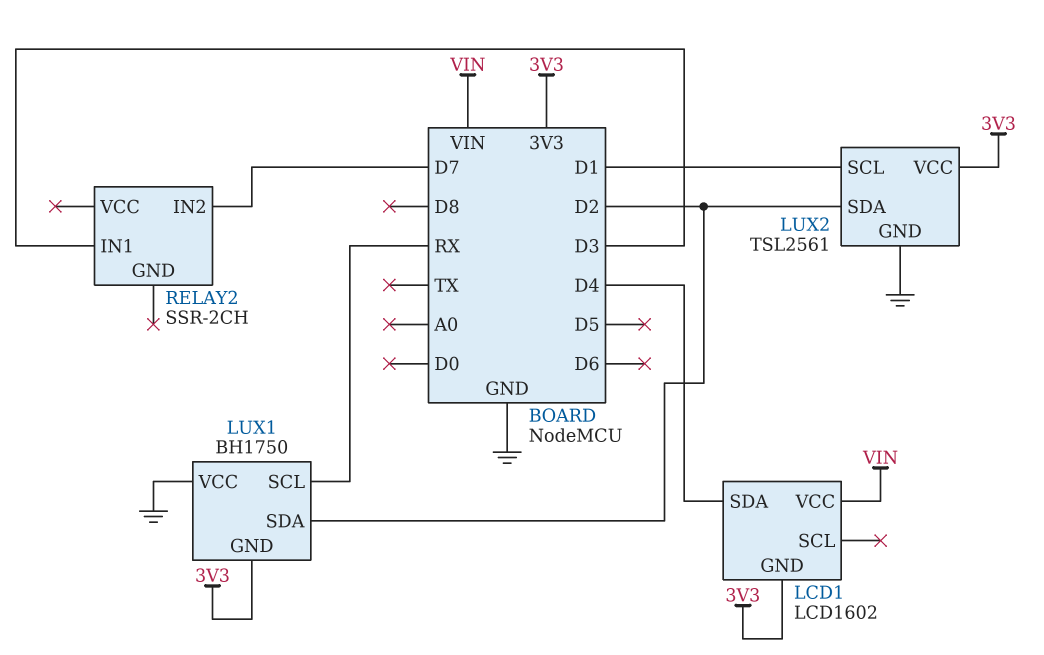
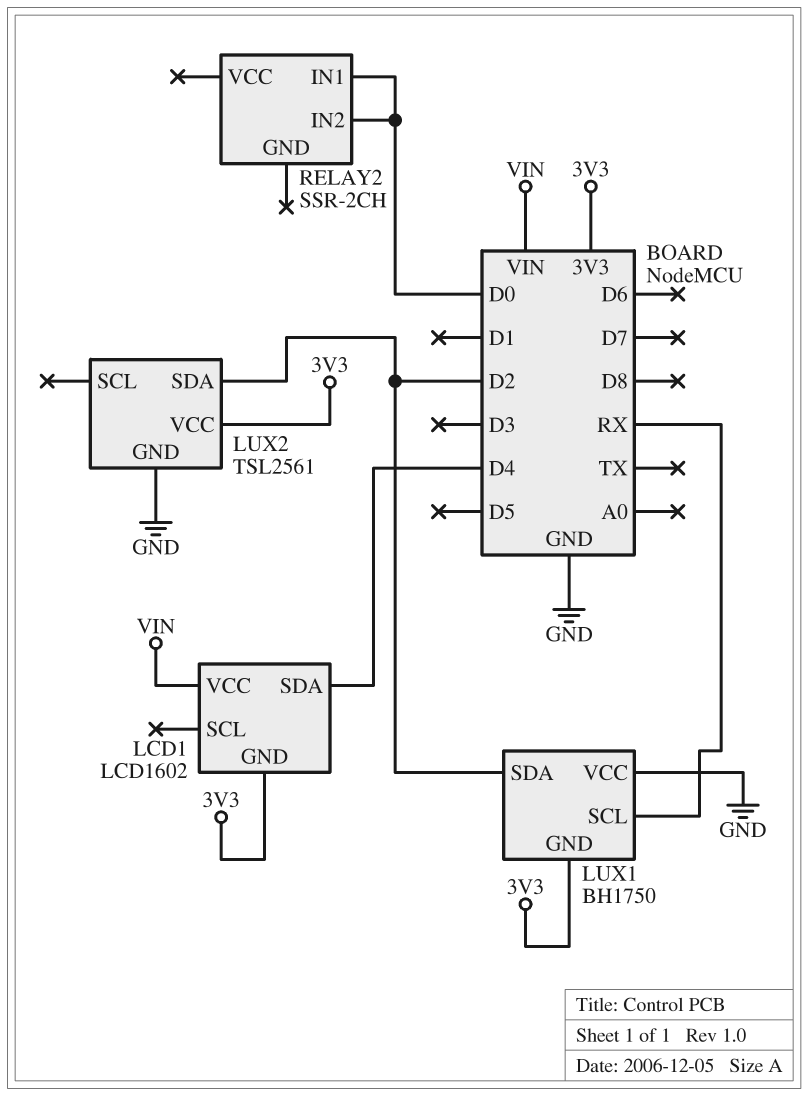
LUX2 pin SCL: D1 -> none
RELAY2 pin IN1: D3 -> D0
RELAY2 pin IN2: D7 -> D0

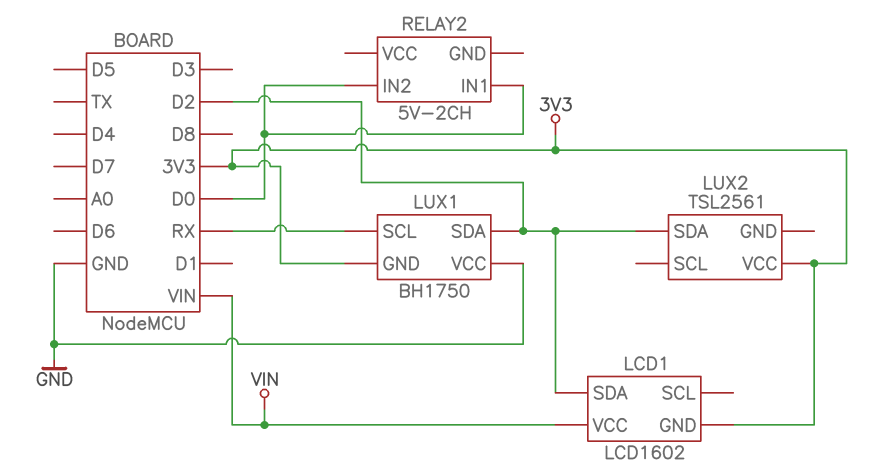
LCD1 pin SDA: D4 -> D2
LUX2 pin GND: GND -> none
RELAY2: SSR-2CH -> 5V-2CH

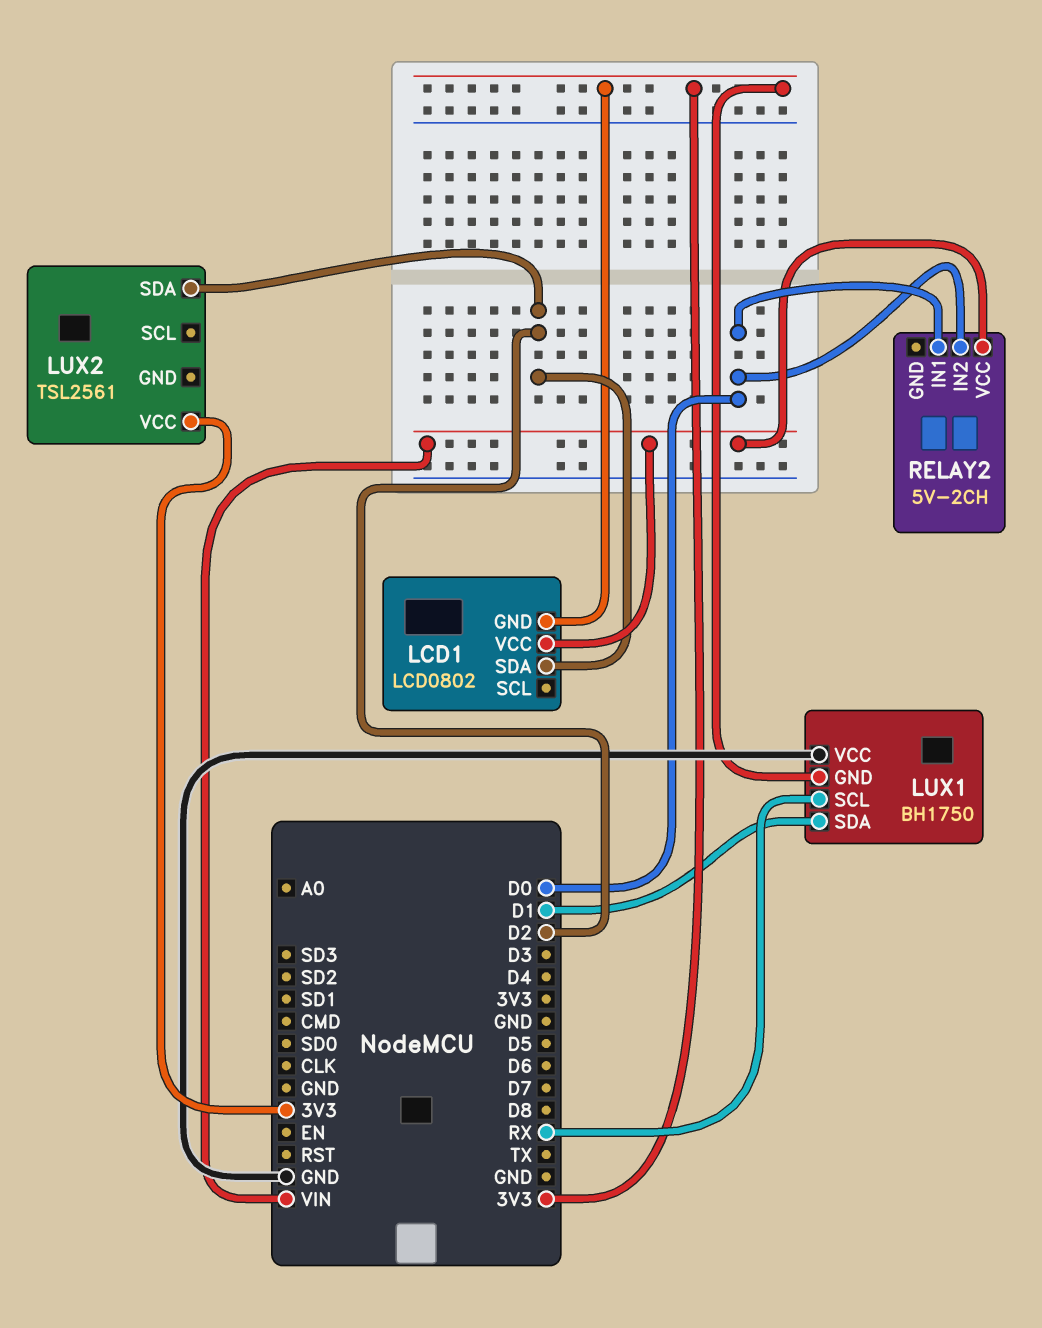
LCD1: LCD1602 -> LCD0802
LUX1 pin SDA: D2 -> D1
RELAY2 pin VCC: none -> VIN

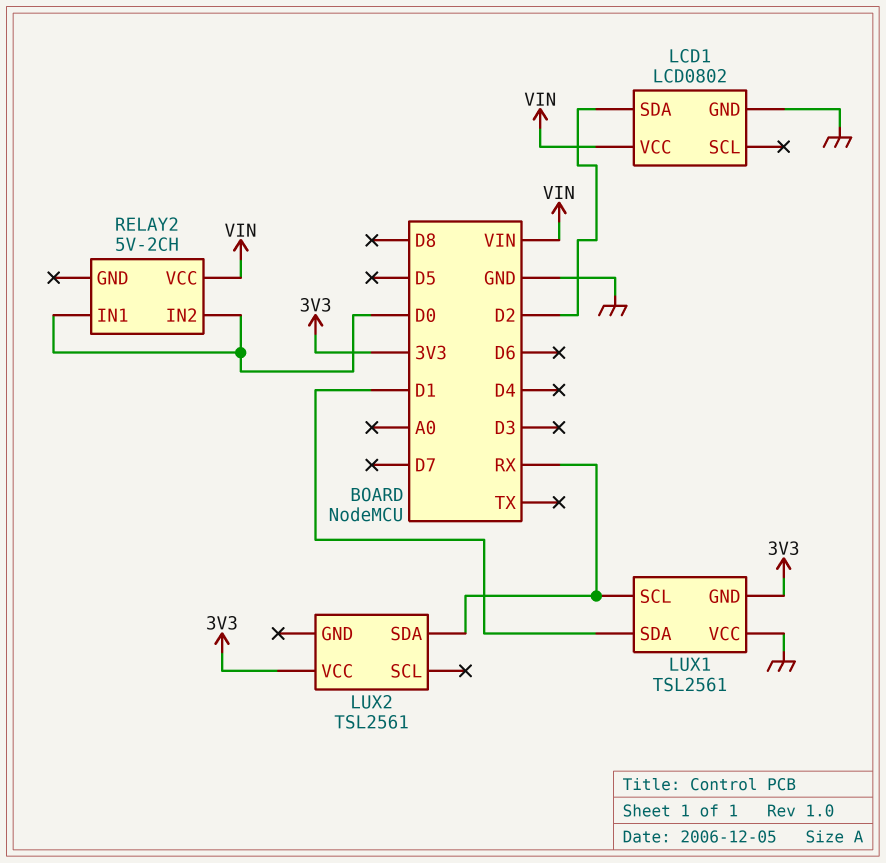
LCD1 pin GND: 3V3 -> GND
LUX1: BH1750 -> TSL2561
LUX2 pin SDA: D2 -> RX

